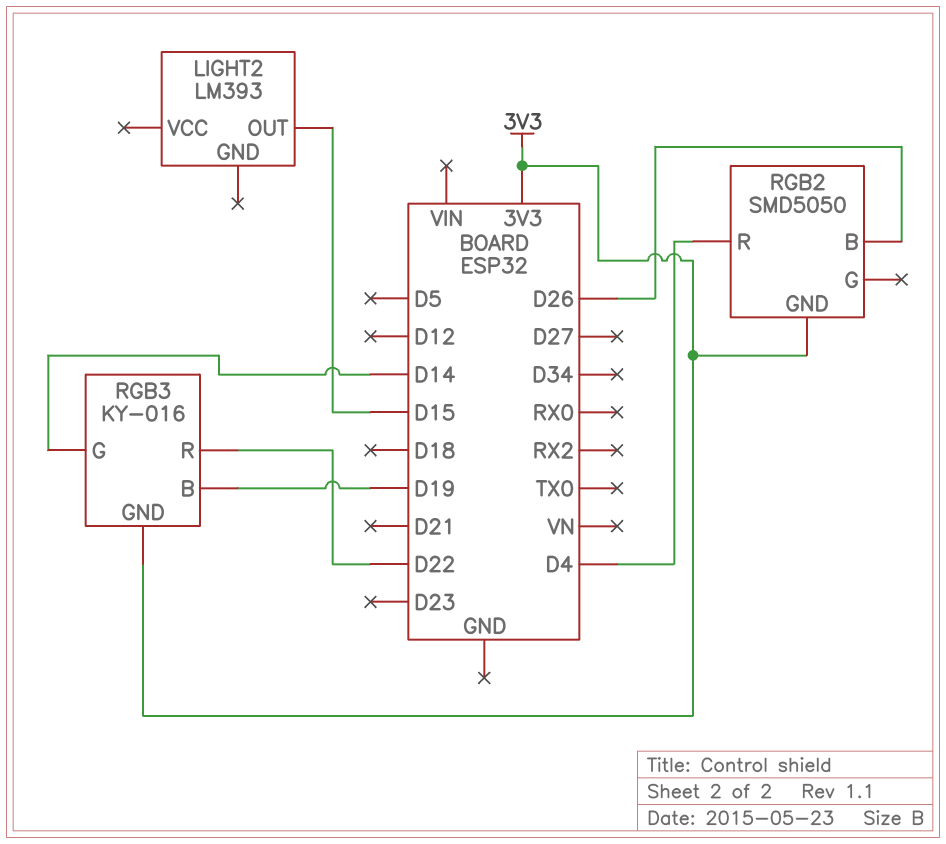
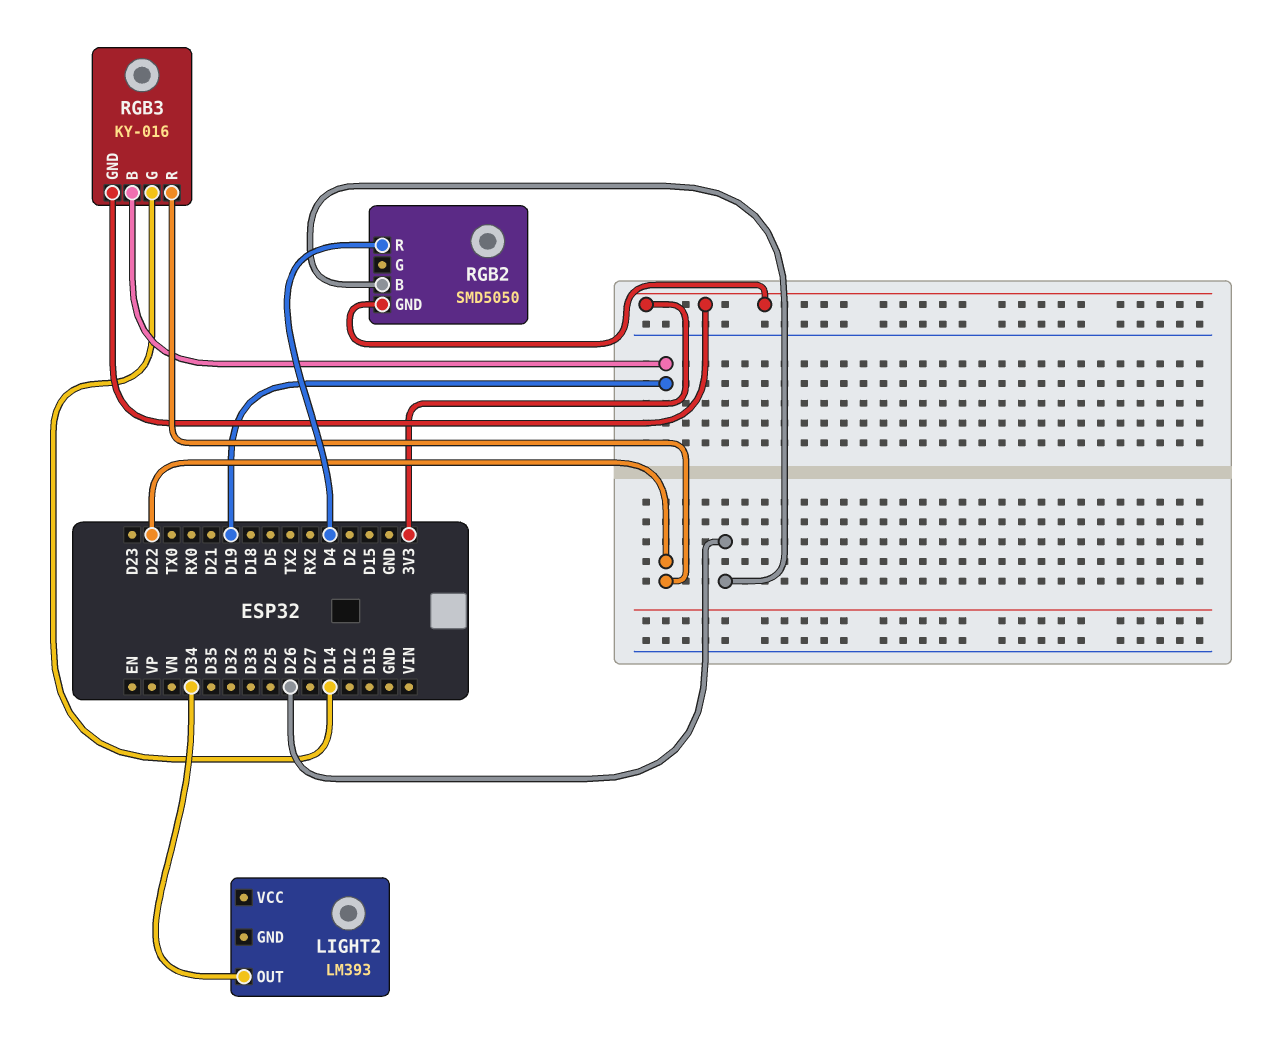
LIGHT2 pin OUT: D15 -> D34

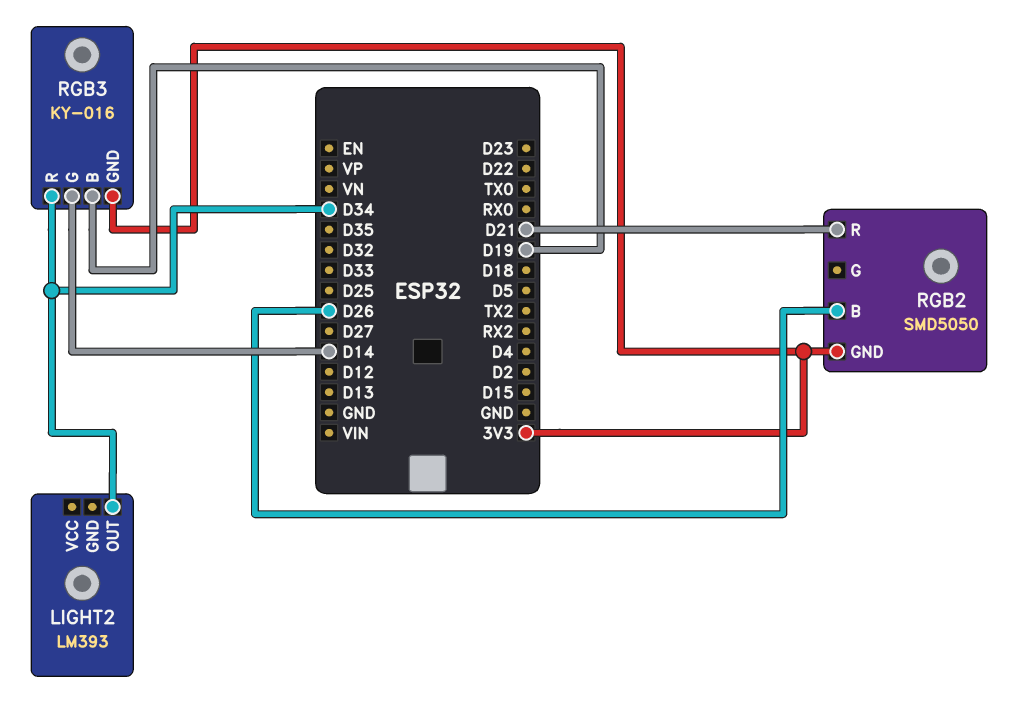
RGB2 pin R: D4 -> D21
RGB3 pin R: D22 -> D34

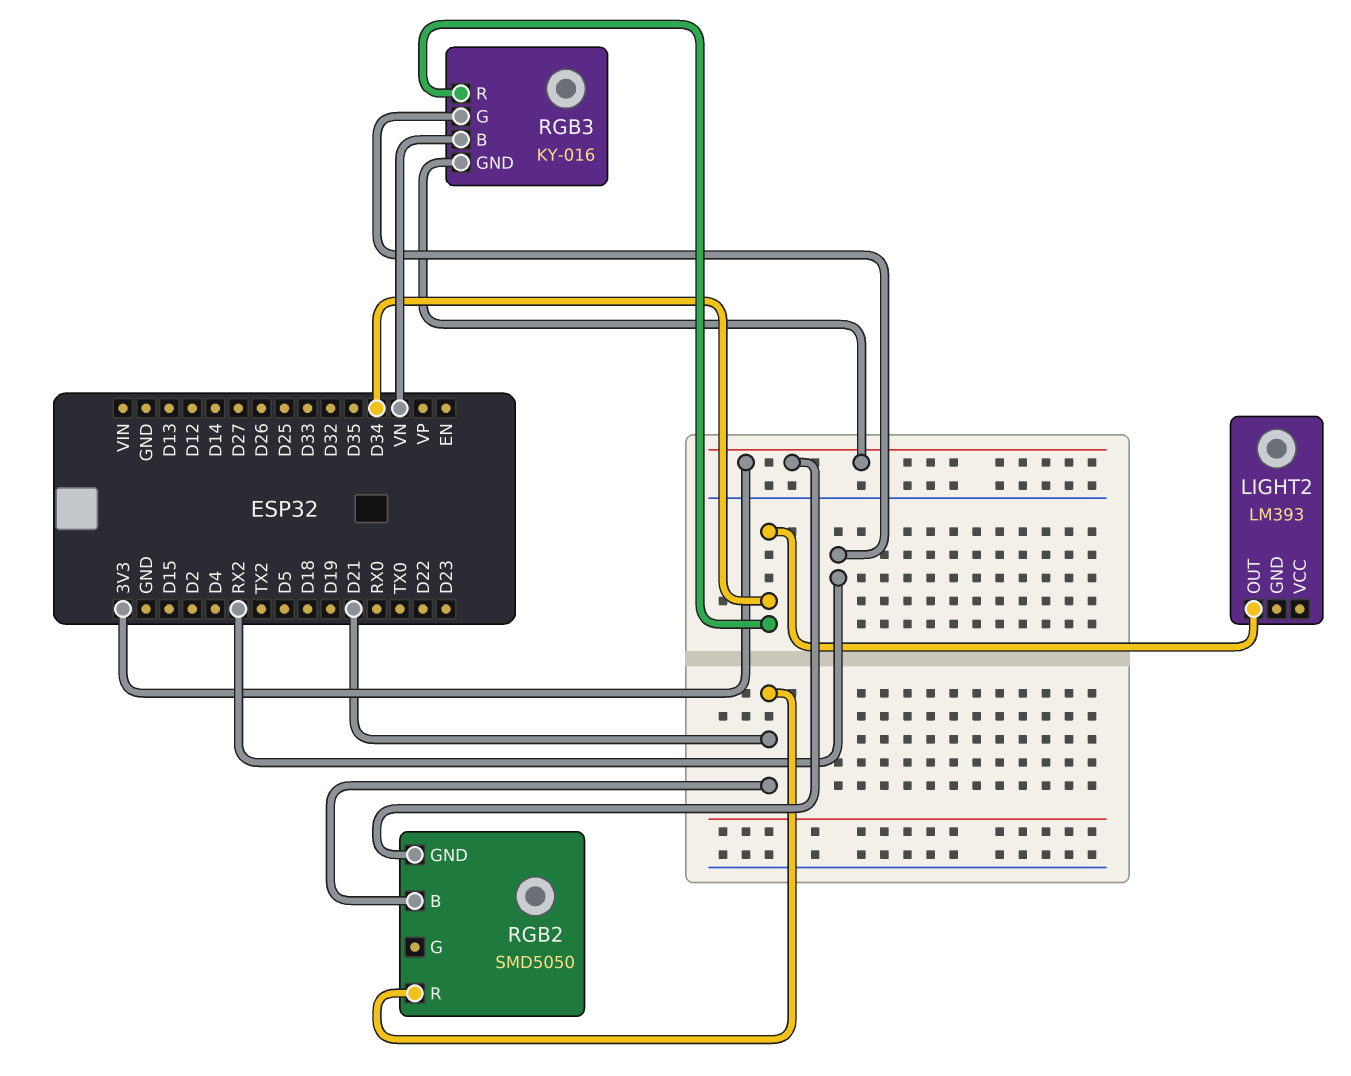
RGB2 pin B: D26 -> D21
RGB3 pin B: D19 -> VN
RGB3 pin G: D14 -> RX2

